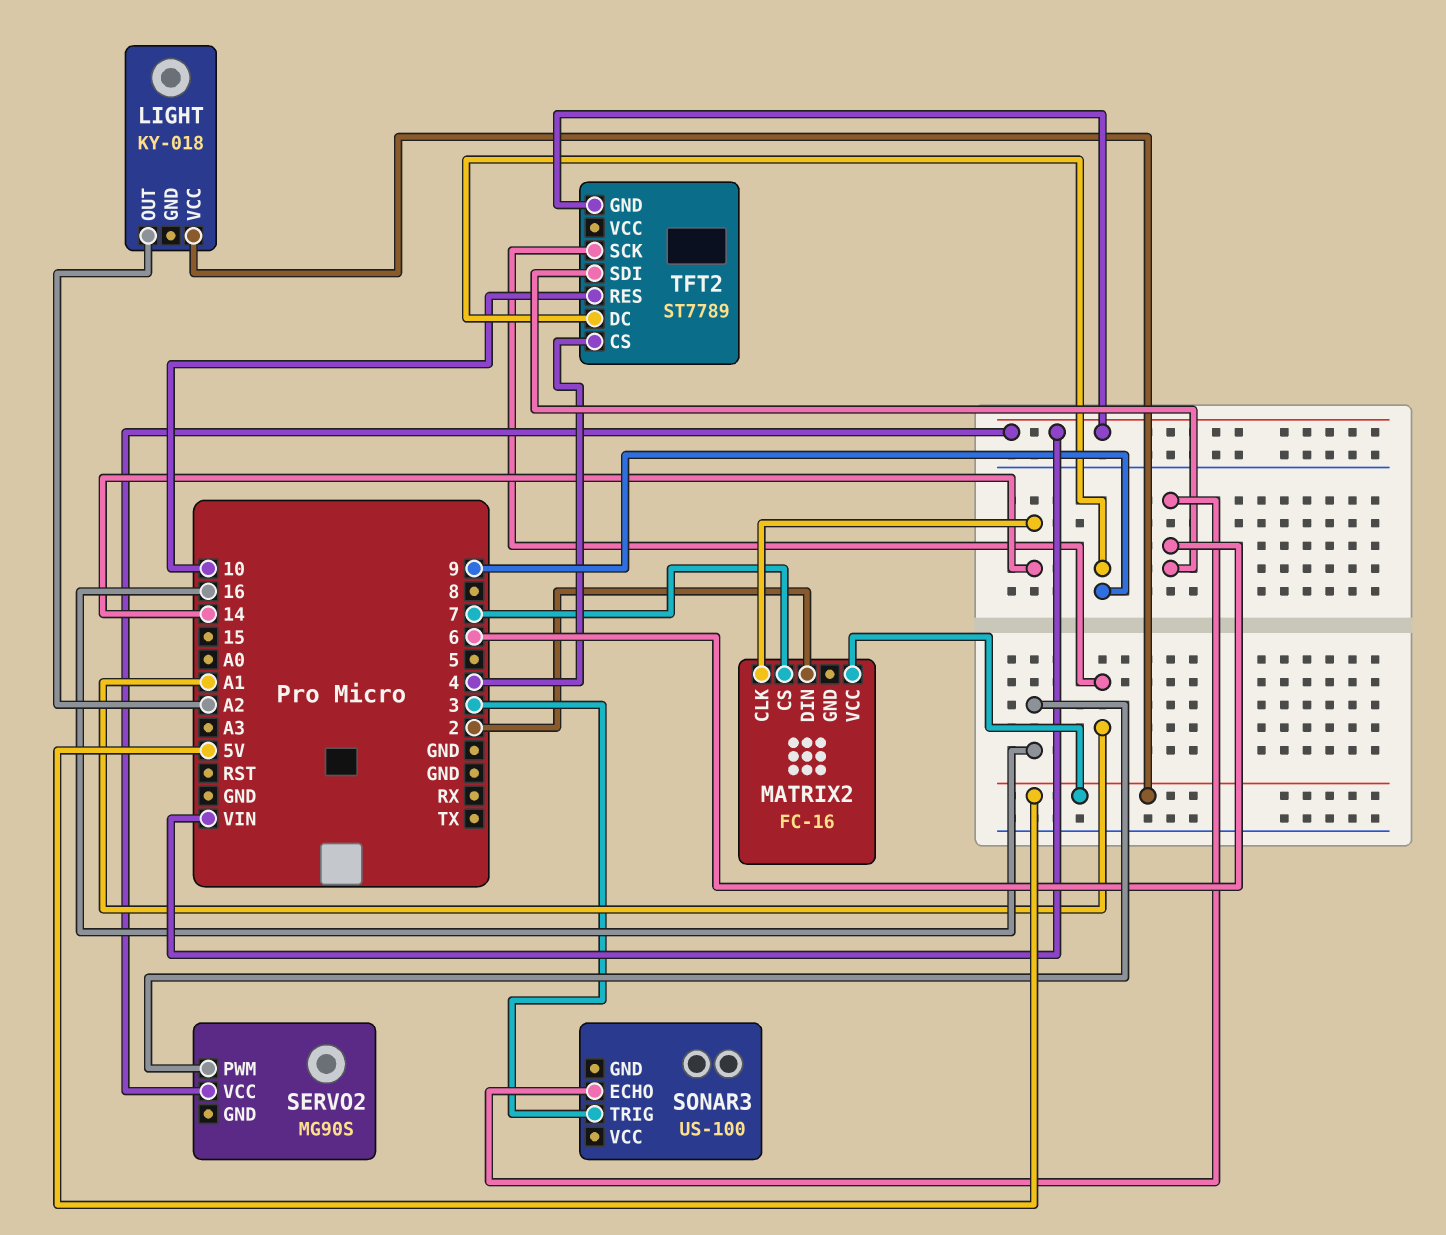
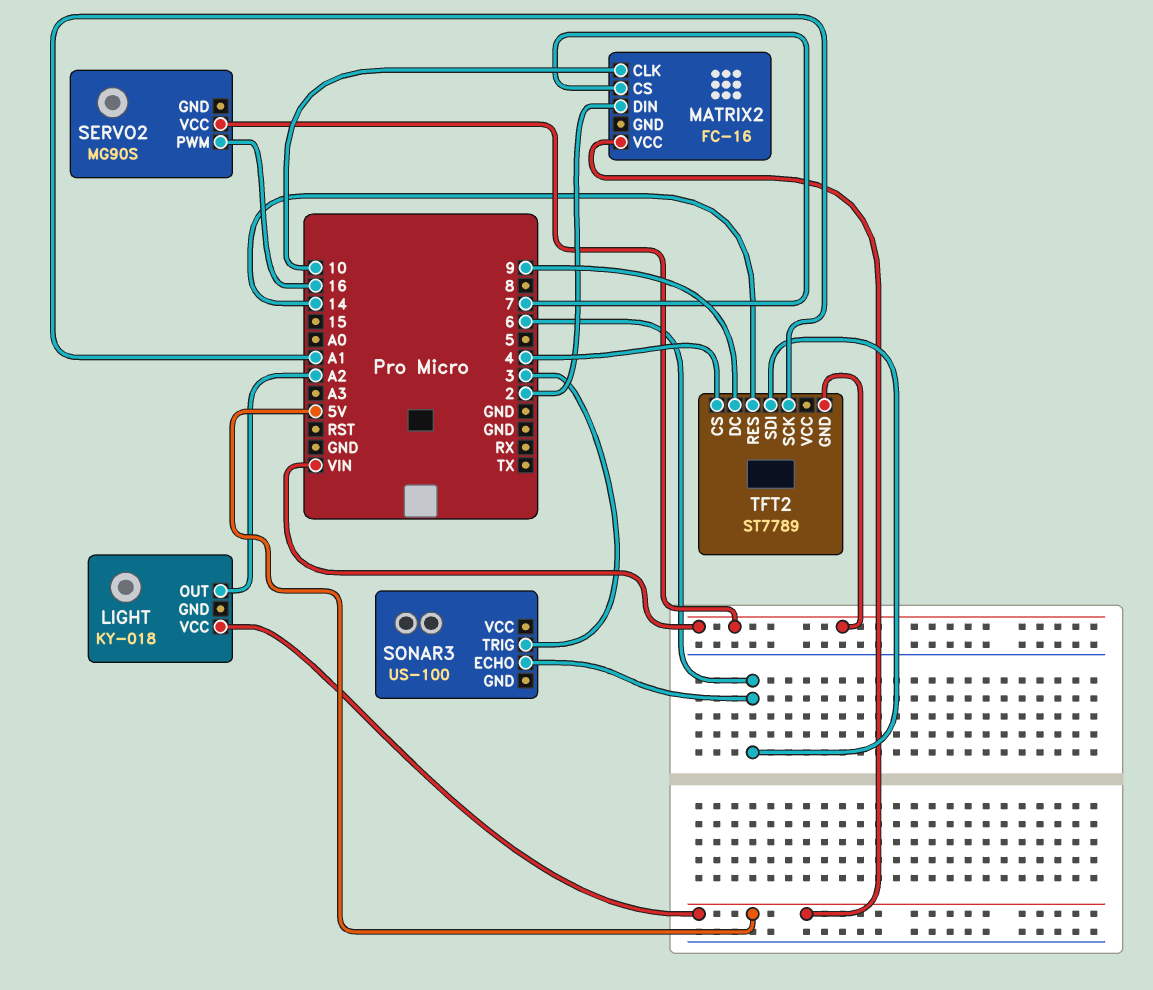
MATRIX2 pin CLK: 14 -> 10
TFT2 pin RES: 10 -> 14

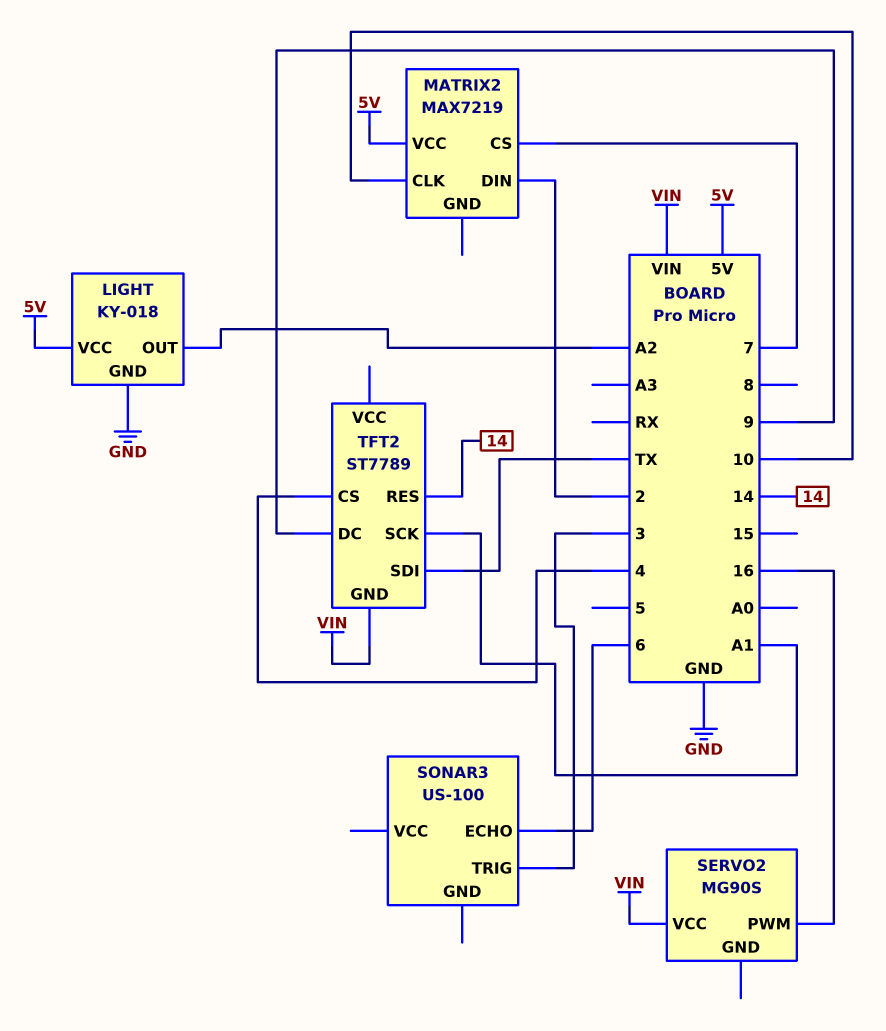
LIGHT pin GND: none -> GND
MATRIX2: FC-16 -> MAX7219
TFT2 pin SDI: 6 -> TX

